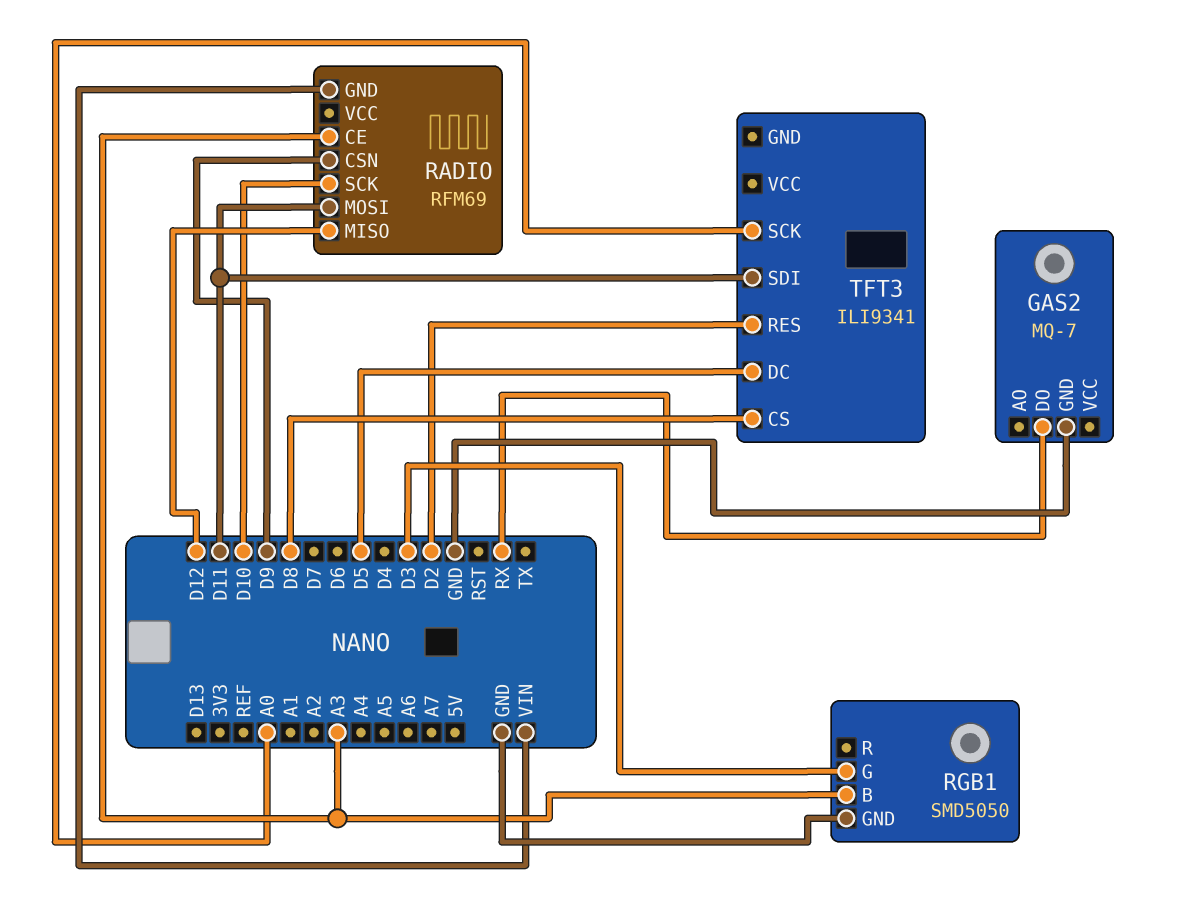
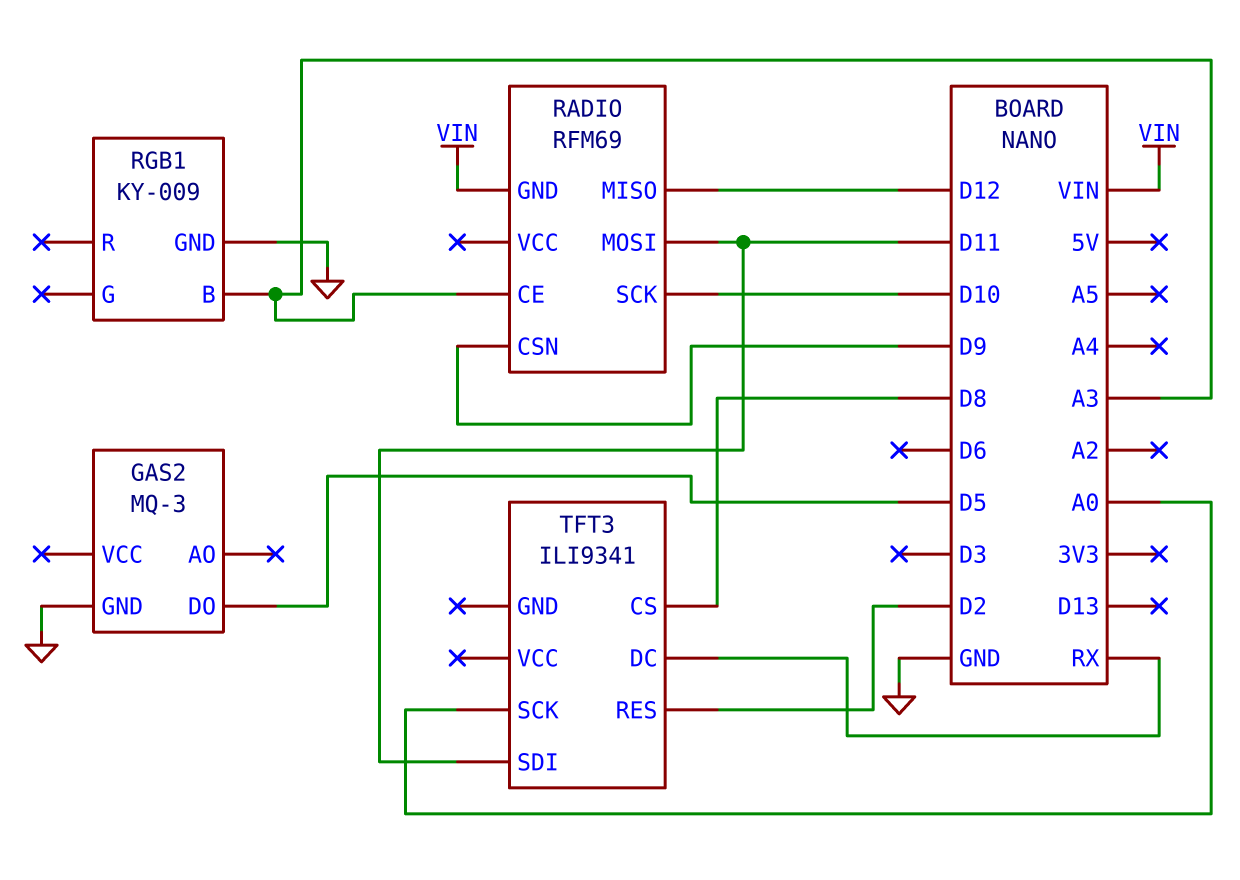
GAS2: MQ-7 -> MQ-3
GAS2 pin DO: RX -> D5
RGB1: SMD5050 -> KY-009
RGB1 pin G: D3 -> none
TFT3 pin DC: D5 -> RX

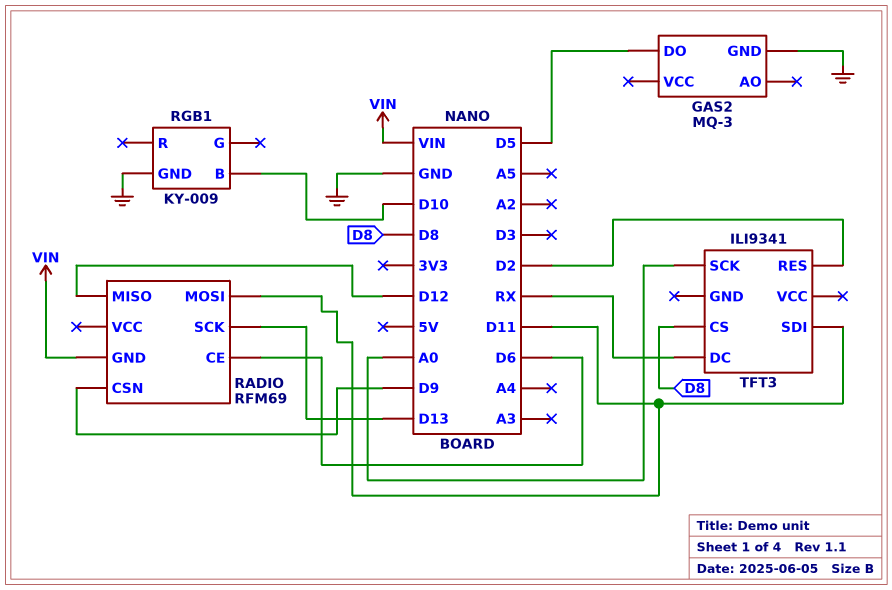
RADIO pin CE: A3 -> D6
RADIO pin SCK: D10 -> D13
RGB1 pin B: A3 -> D10

